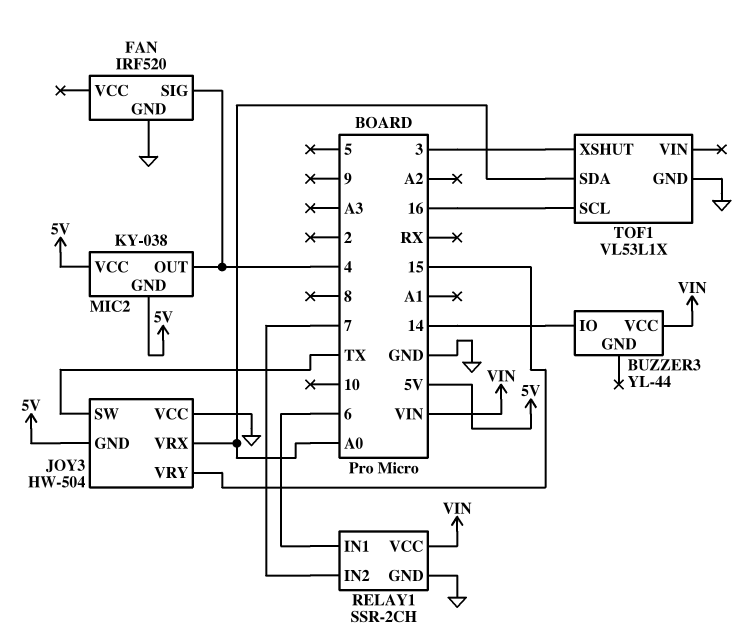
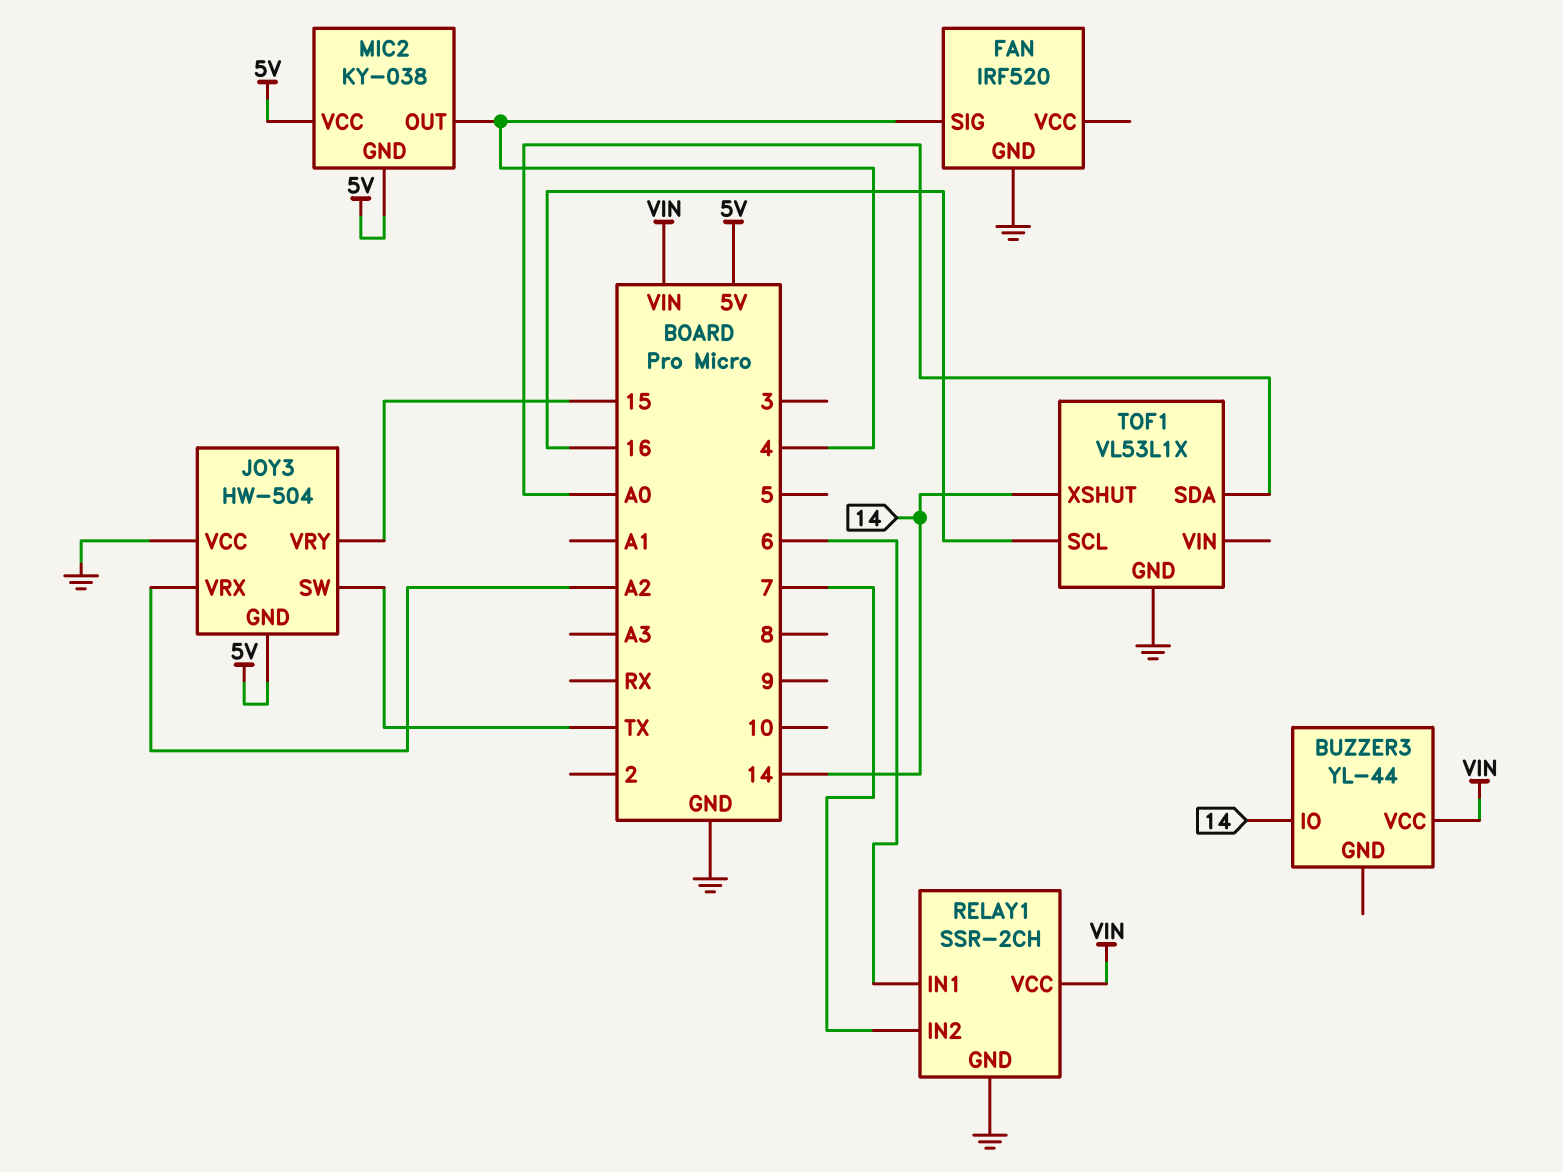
JOY3 pin VRX: A0 -> A2
TOF1 pin XSHUT: 3 -> 14

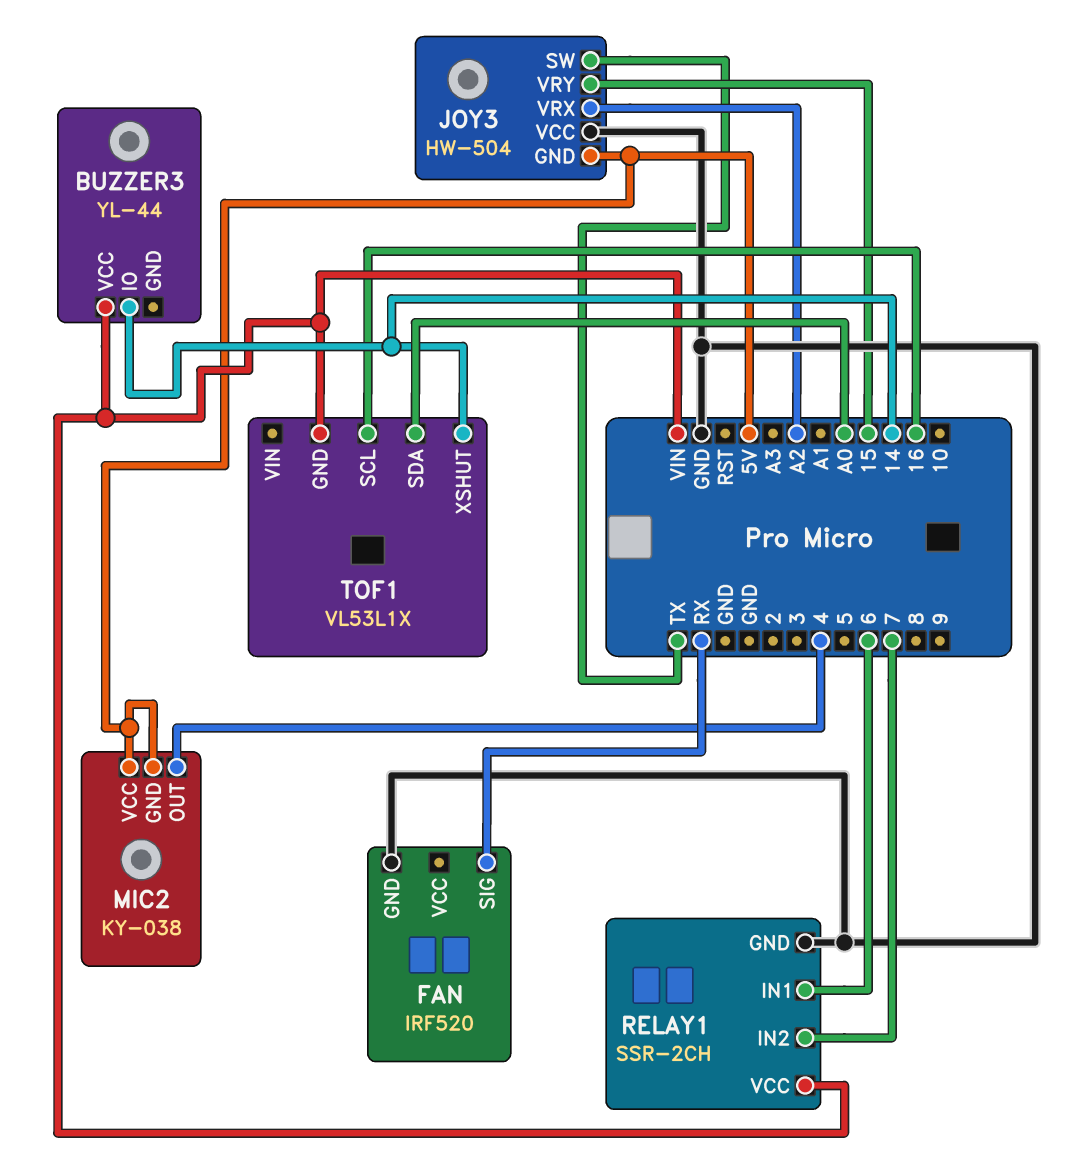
FAN pin SIG: 4 -> RX
TOF1 pin GND: GND -> VIN

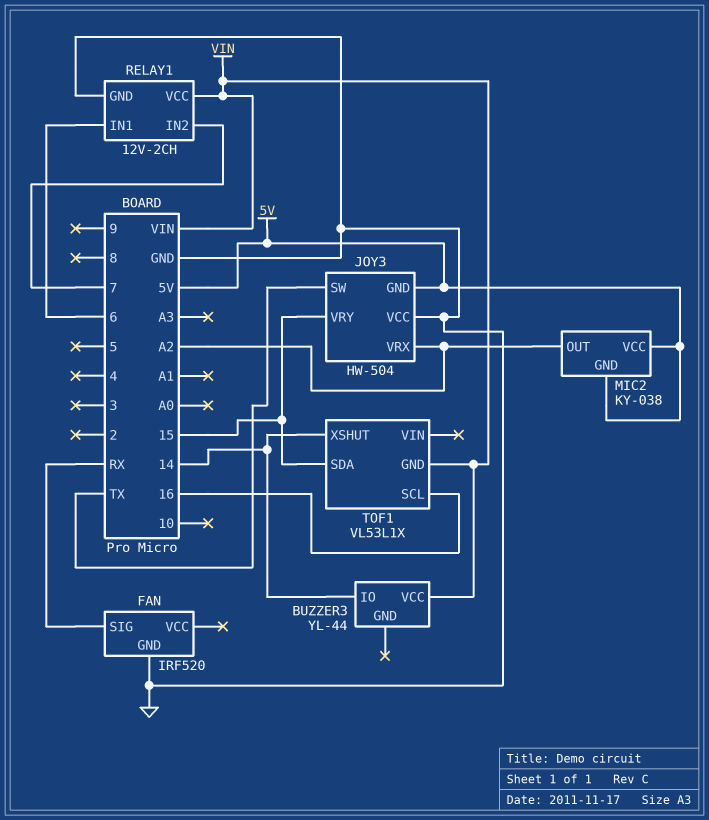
MIC2 pin OUT: 4 -> A2
RELAY1: SSR-2CH -> 12V-2CH
TOF1 pin SDA: A0 -> 15

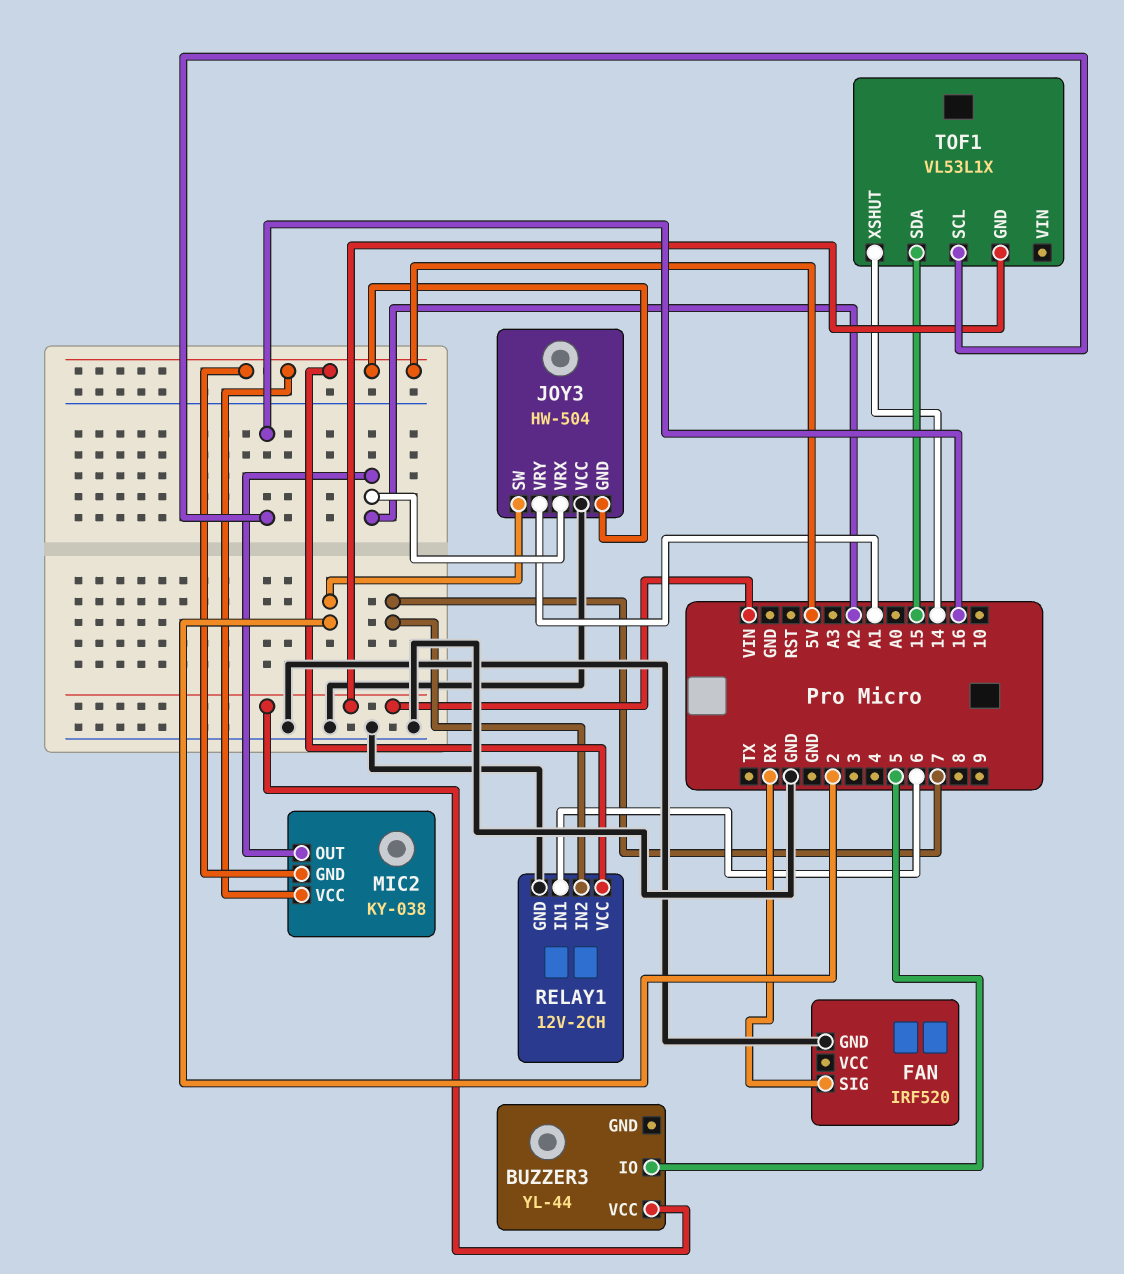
BUZZER3 pin IO: 14 -> 5
JOY3 pin SW: TX -> 2
JOY3 pin VRY: 15 -> A1
RELAY1 pin VCC: VIN -> 5V

